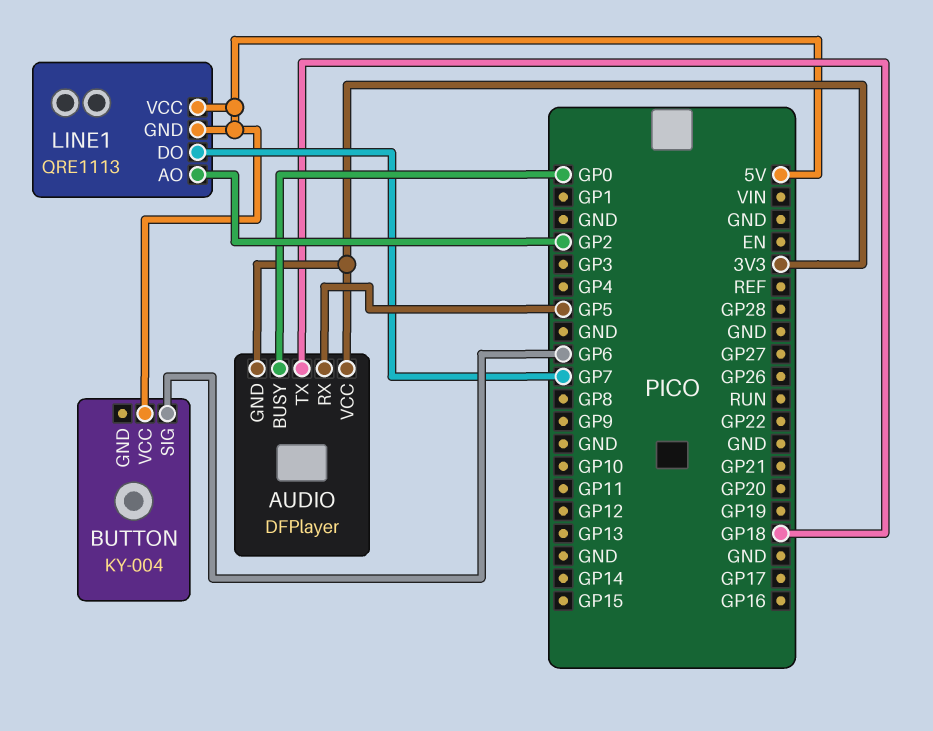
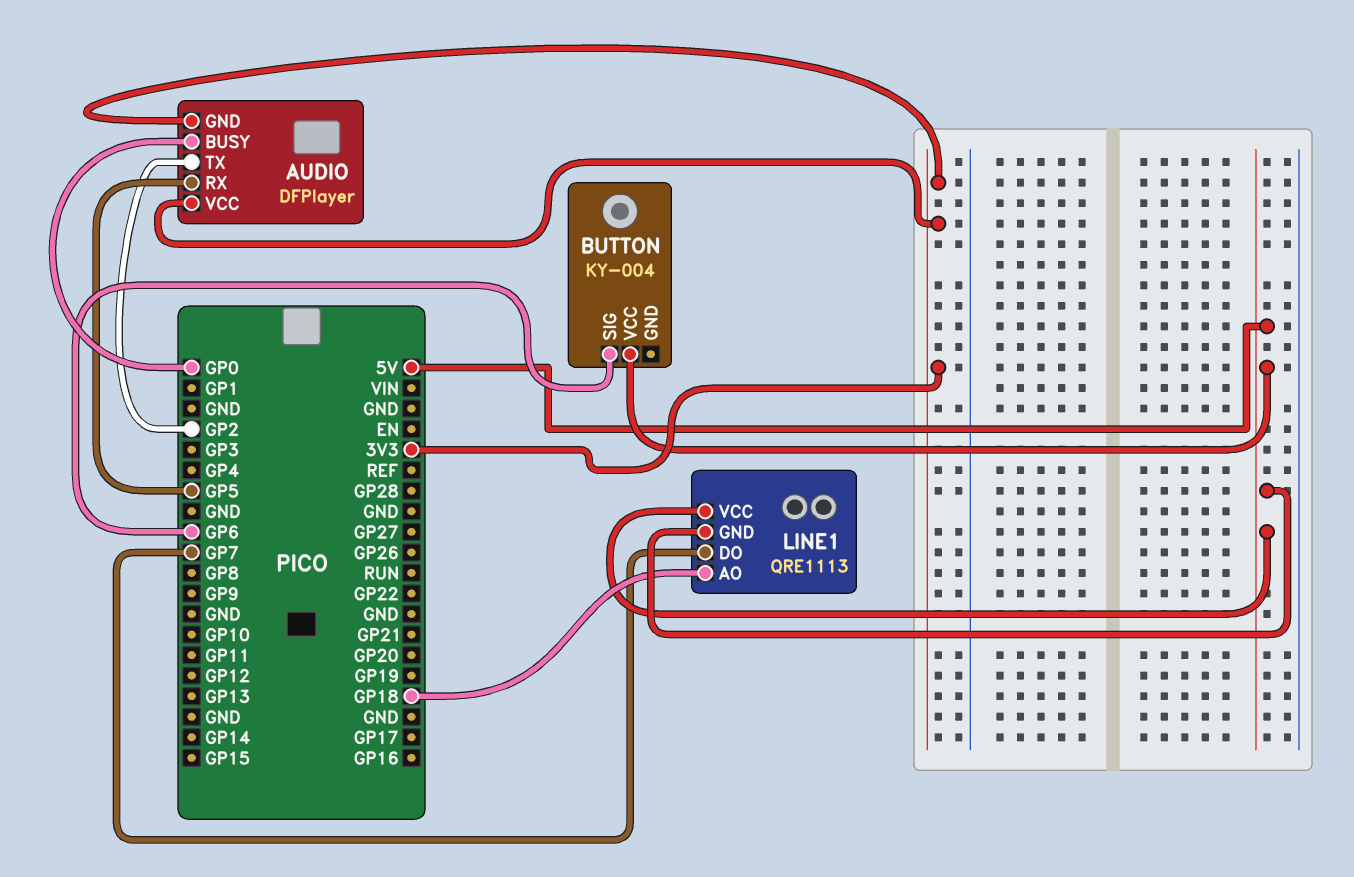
AUDIO pin TX: GP18 -> GP2
LINE1 pin AO: GP2 -> GP18

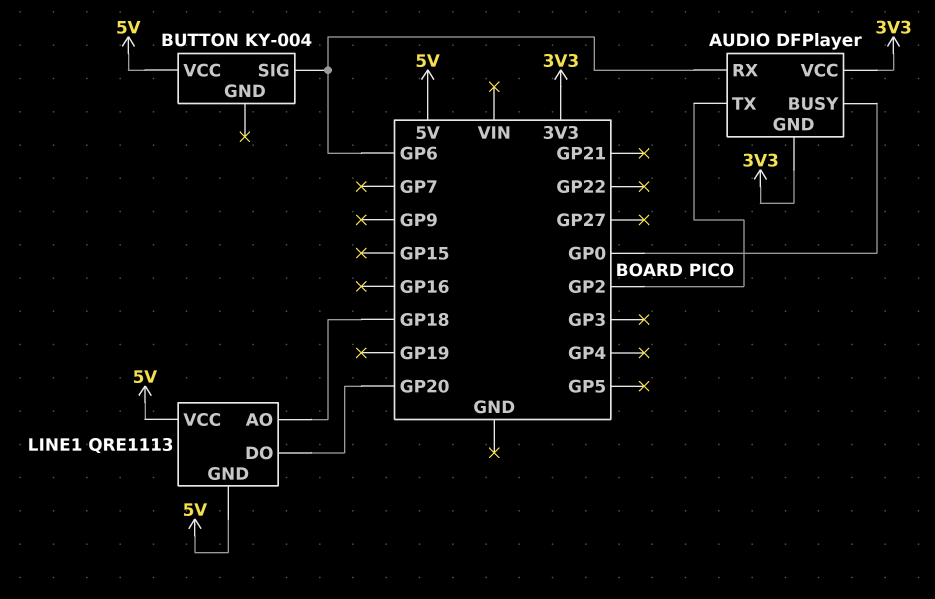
AUDIO pin RX: GP5 -> GP6
LINE1 pin DO: GP7 -> GP20

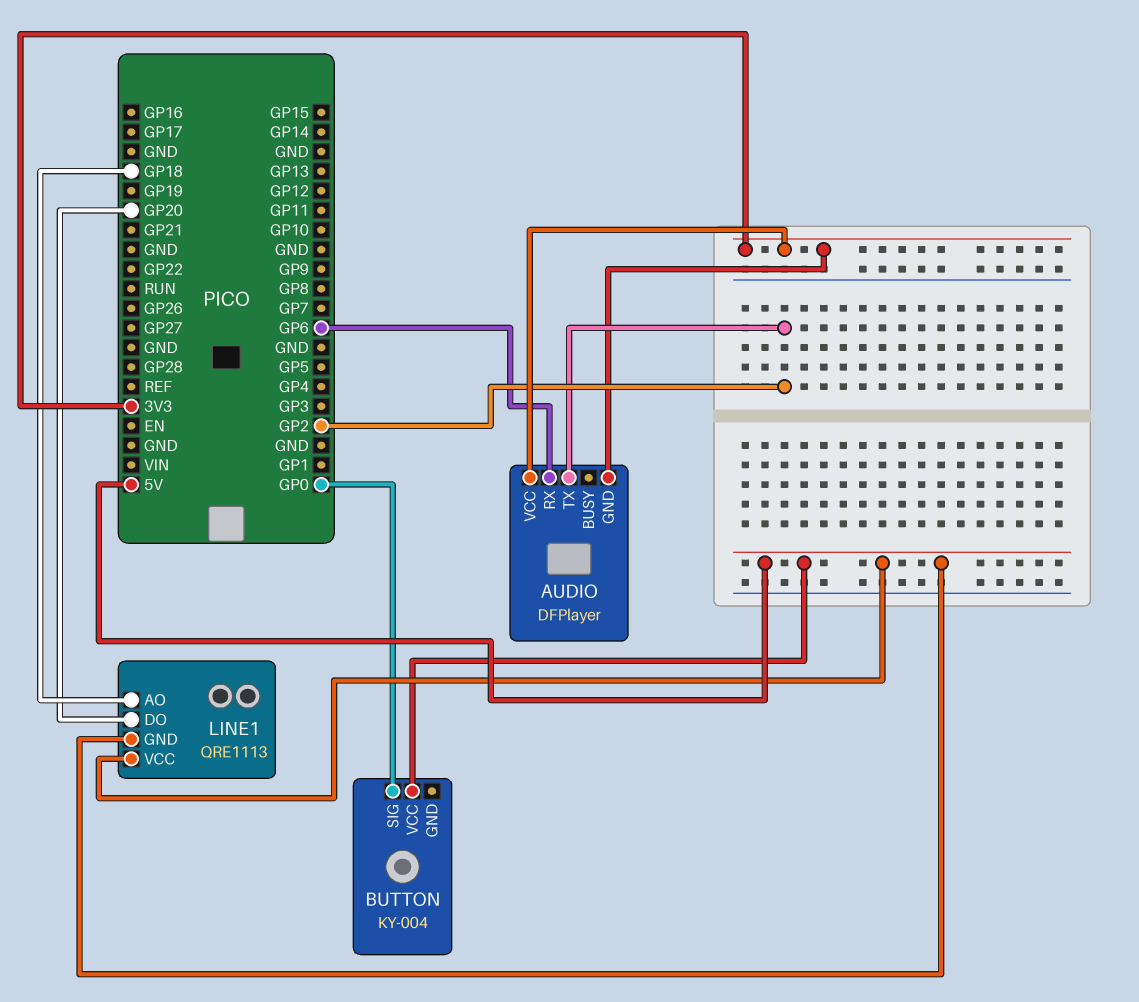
AUDIO pin BUSY: GP0 -> none
BUTTON pin SIG: GP6 -> GP0

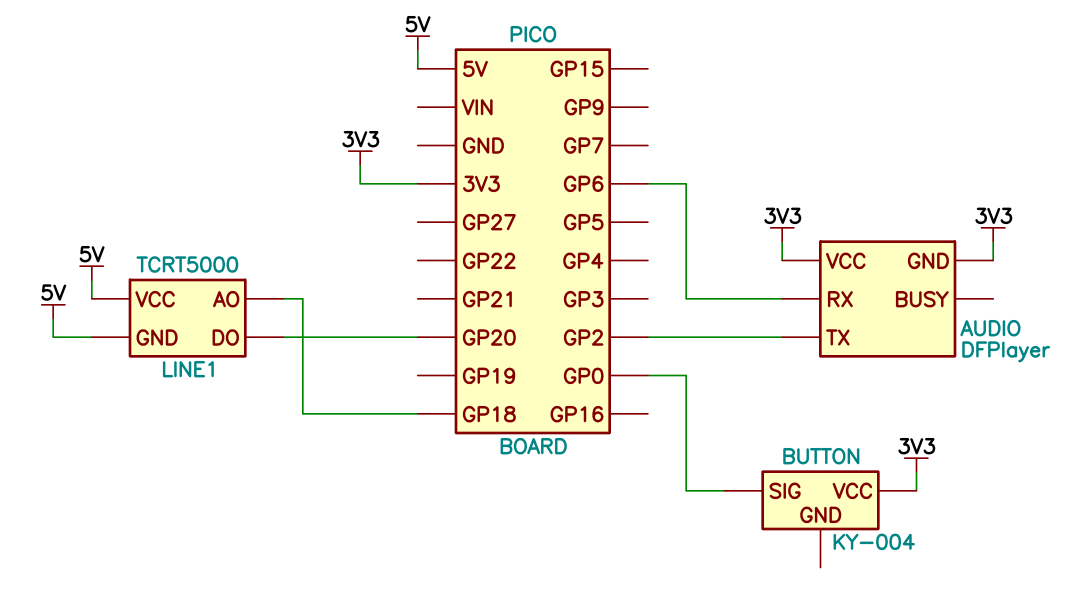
BUTTON pin VCC: 5V -> 3V3
LINE1: QRE1113 -> TCRT5000

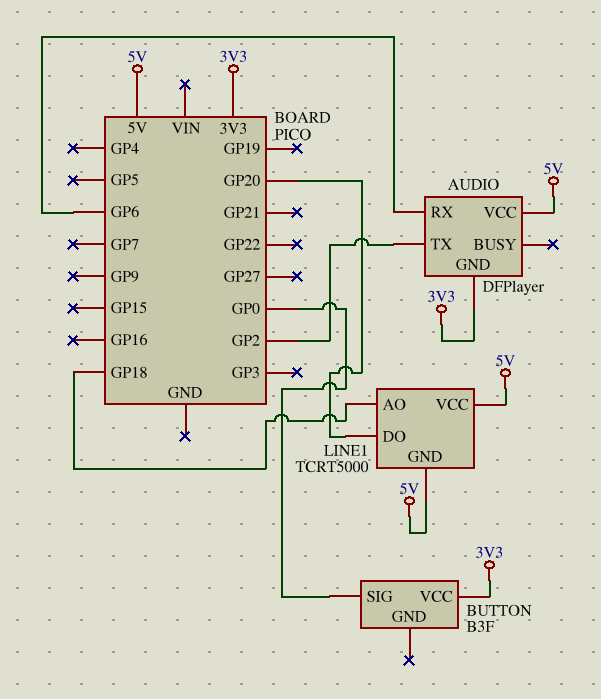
AUDIO pin VCC: 3V3 -> 5V
BUTTON: KY-004 -> B3F

